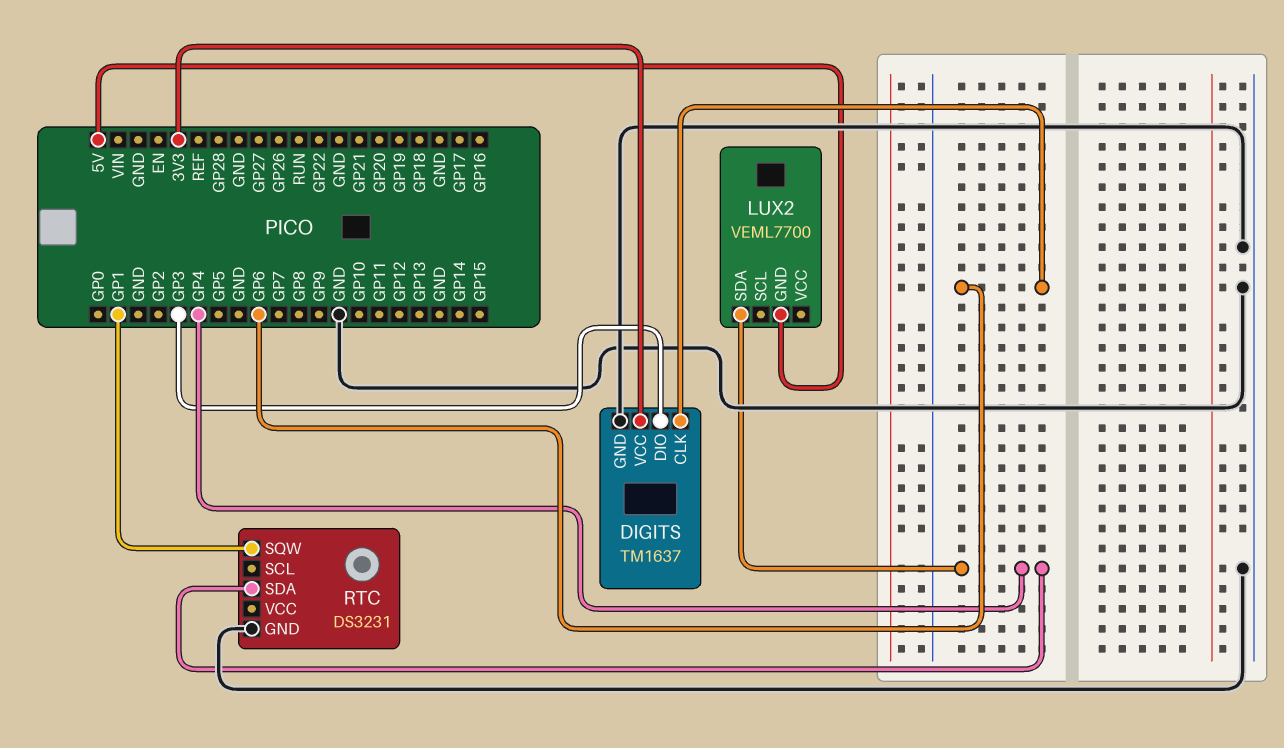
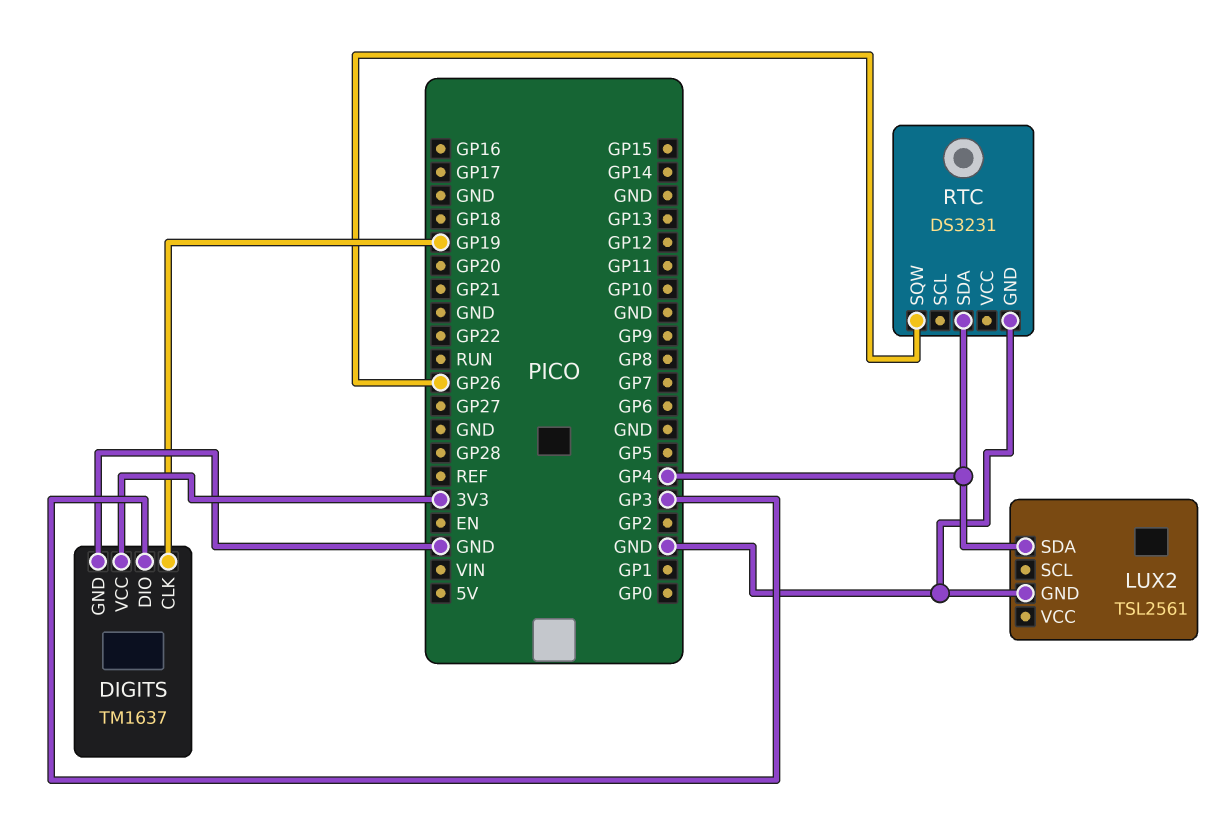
DIGITS pin CLK: GP6 -> GP19
LUX2: VEML7700 -> TSL2561
LUX2 pin GND: 5V -> GND
RTC pin SQW: GP1 -> GP26

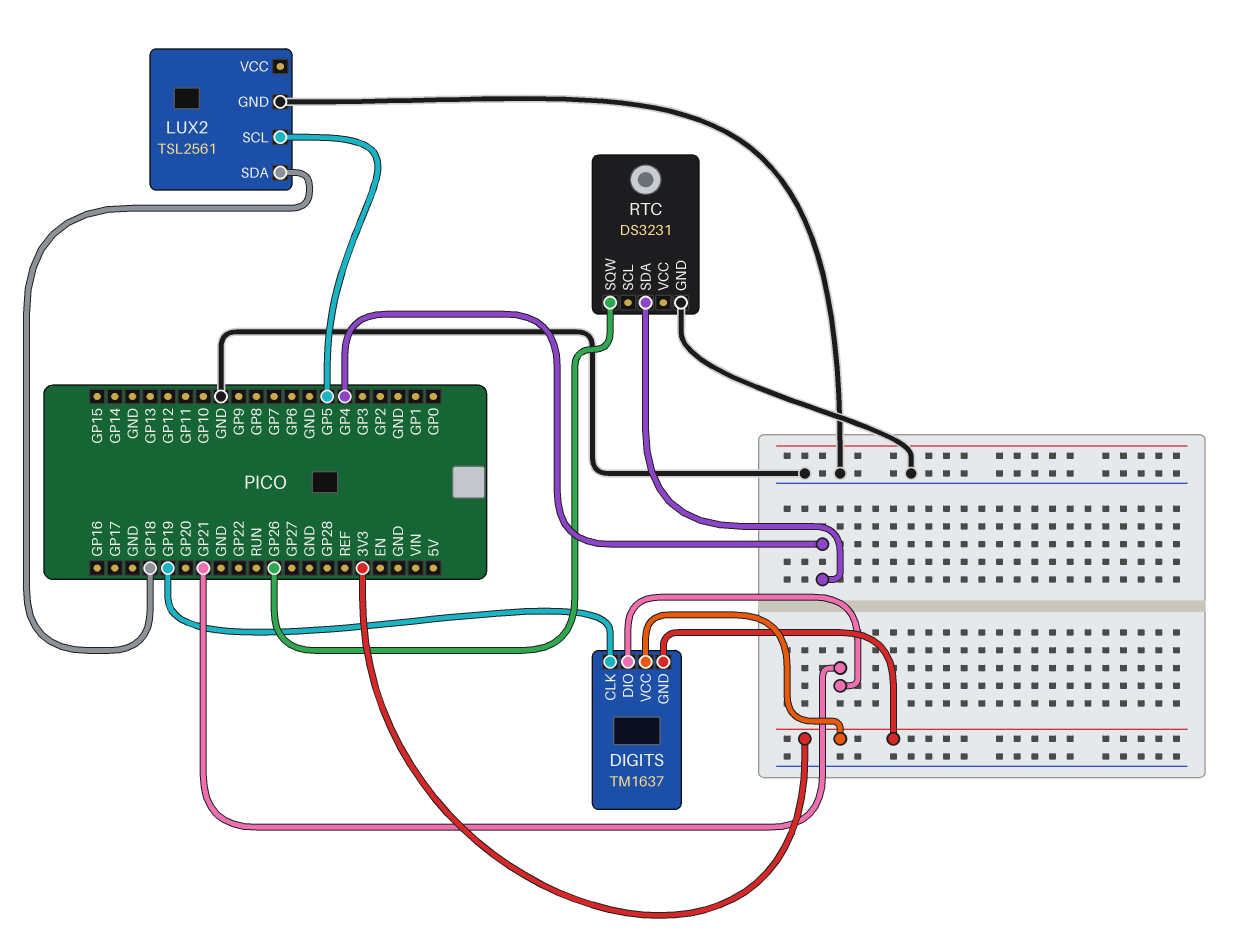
DIGITS pin DIO: GP3 -> GP21
DIGITS pin GND: GND -> 3V3
LUX2 pin SCL: none -> GP5
LUX2 pin SDA: GP4 -> GP18

